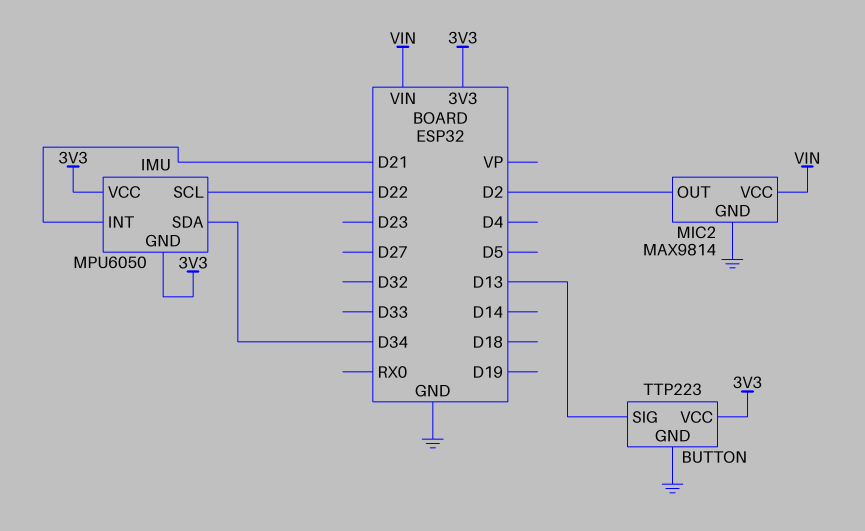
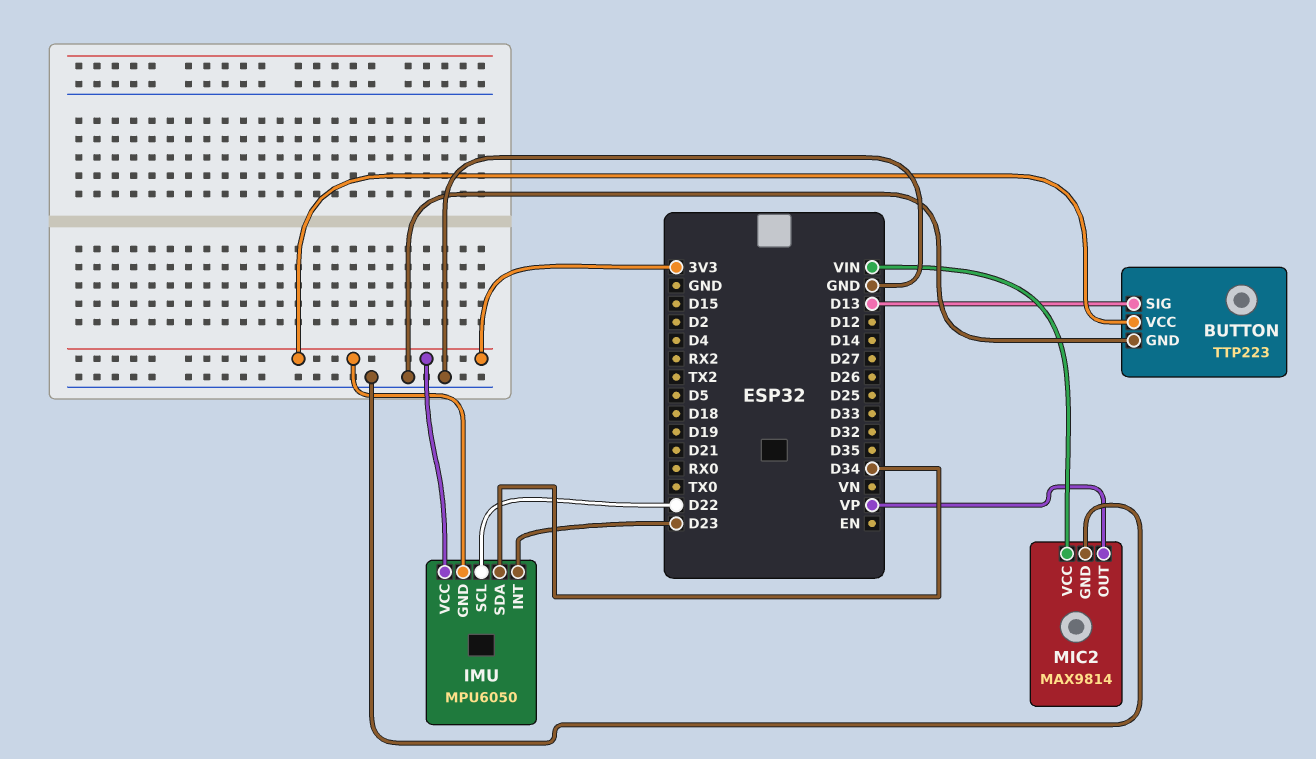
IMU pin INT: D21 -> D23
MIC2 pin OUT: D2 -> VP

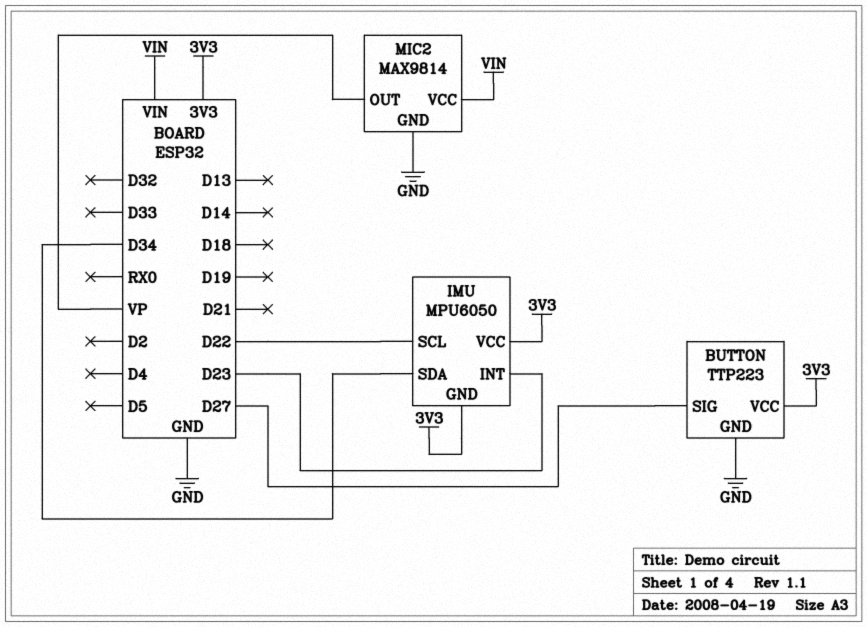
BUTTON pin SIG: D13 -> D27

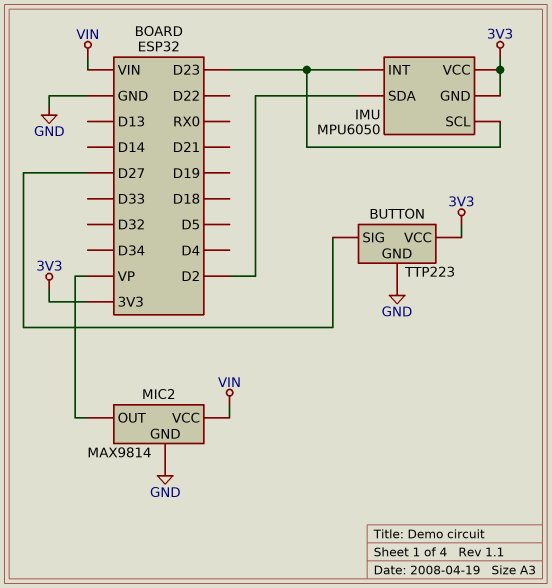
IMU pin SCL: D22 -> D23
IMU pin SDA: D34 -> D2

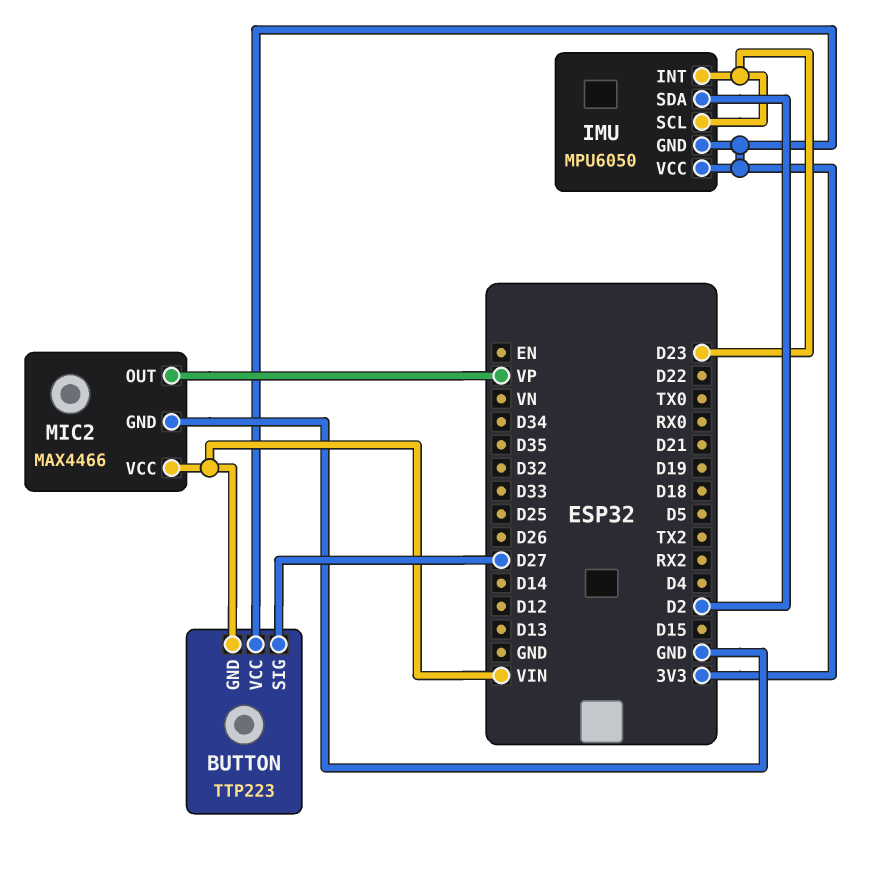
BUTTON pin GND: GND -> VIN
MIC2: MAX9814 -> MAX4466

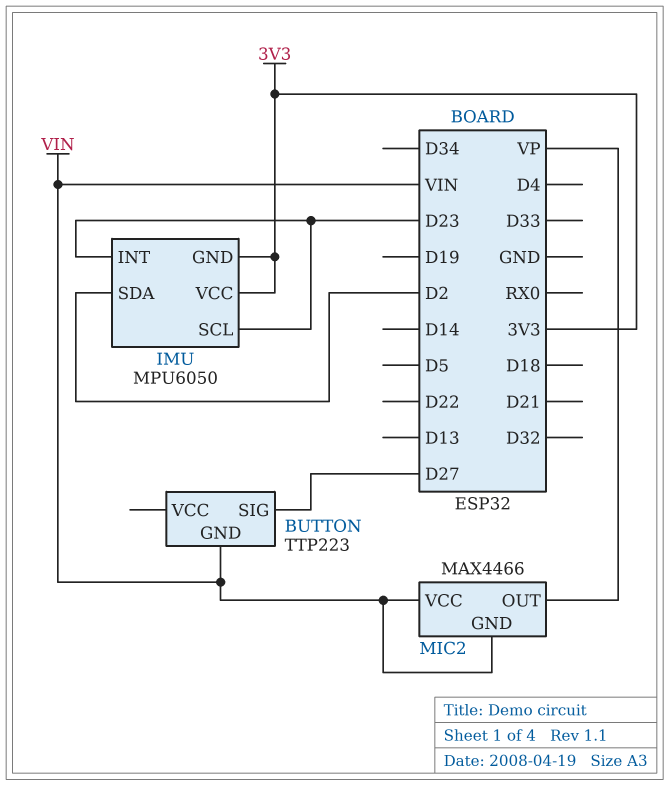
BUTTON pin VCC: 3V3 -> none
MIC2 pin GND: GND -> VIN

